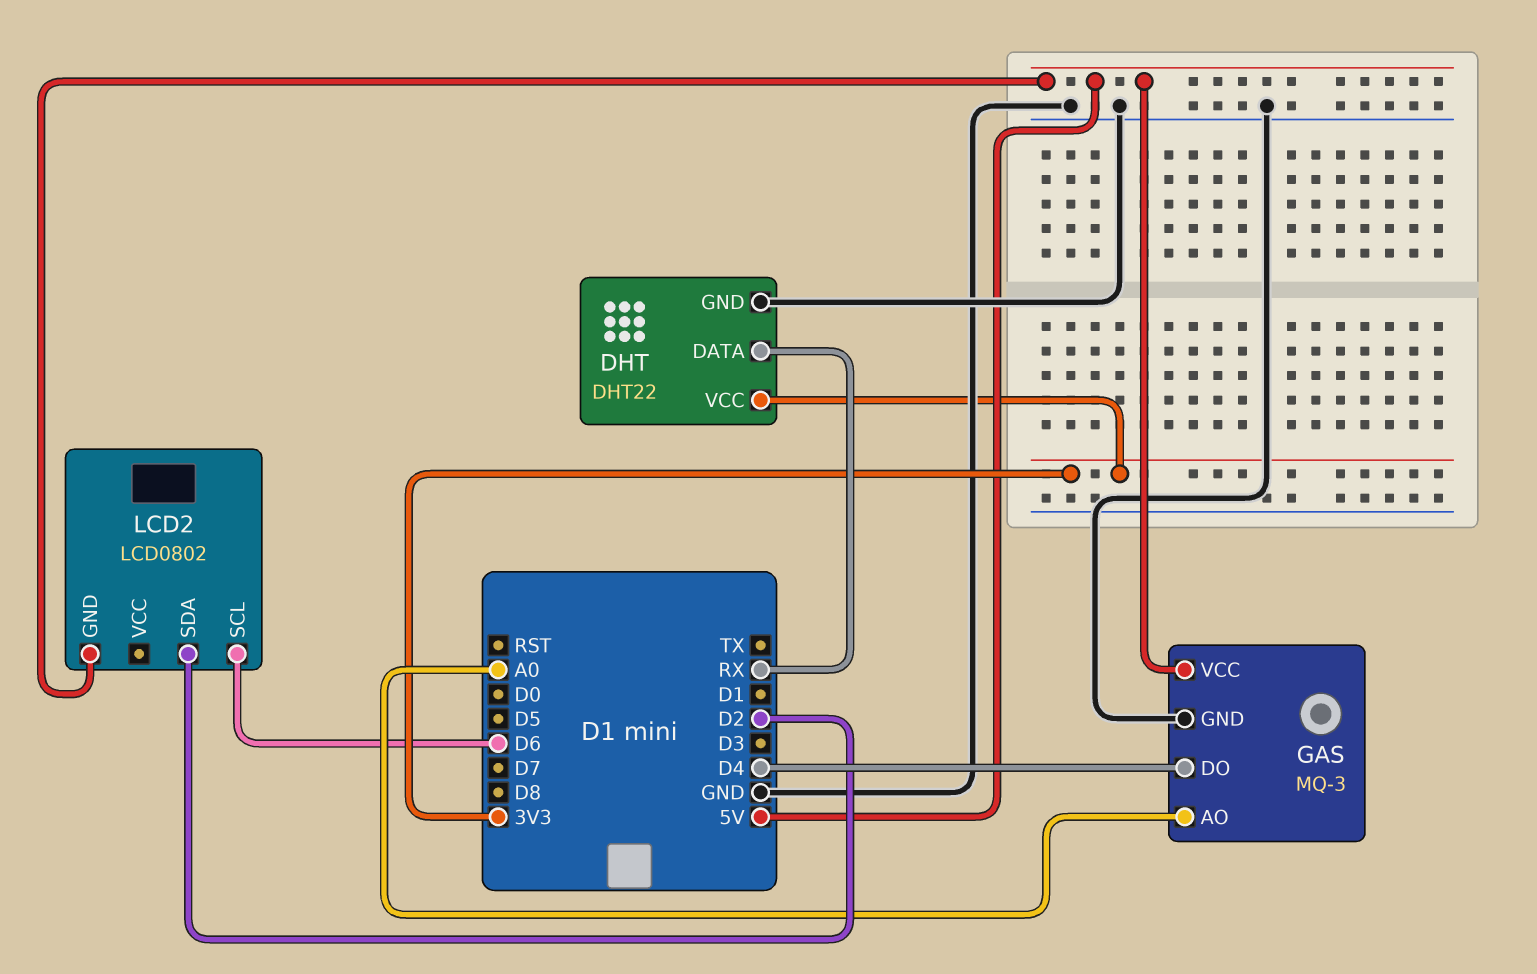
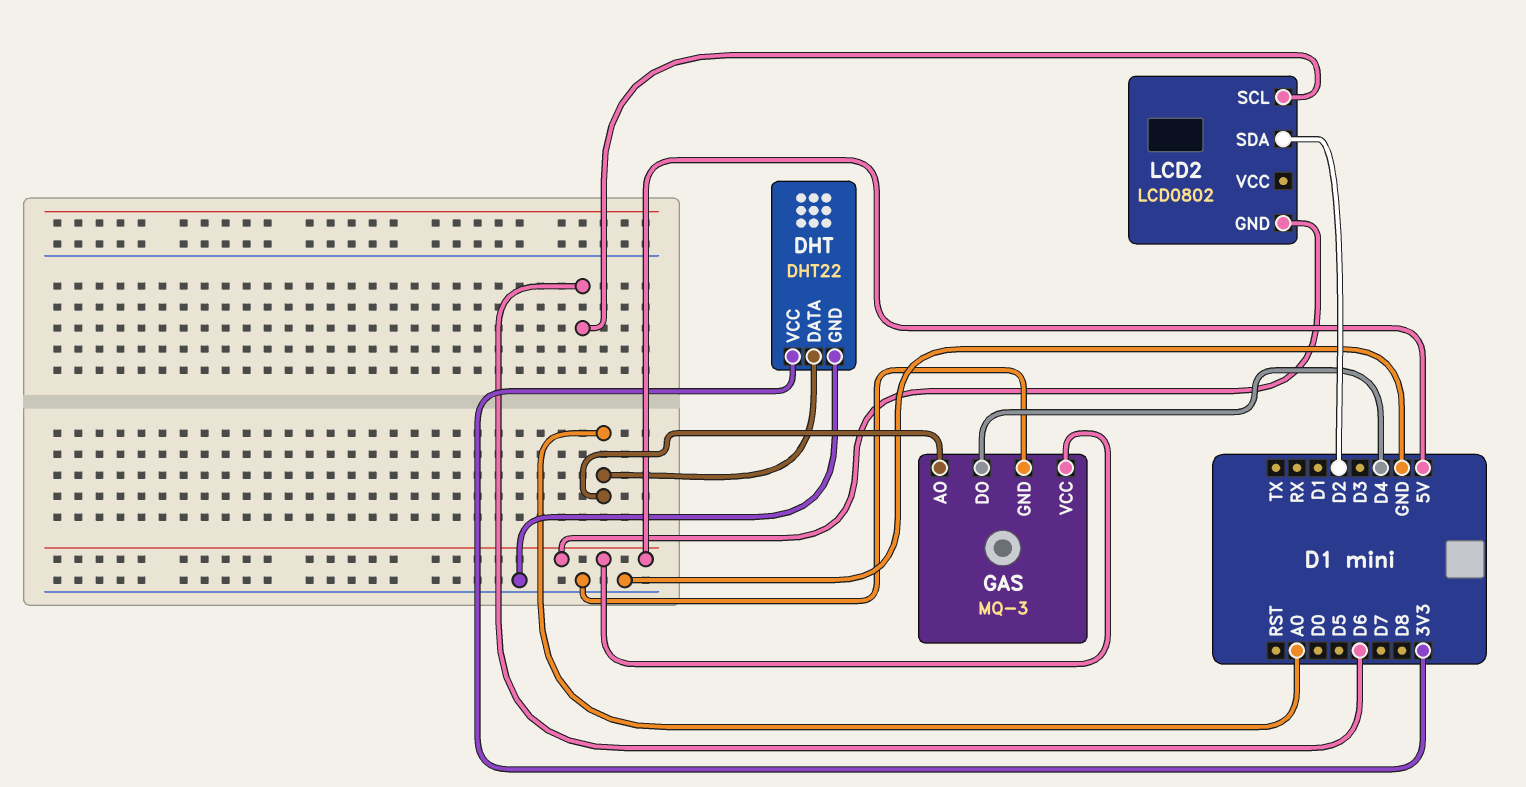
DHT pin DATA: RX -> A0

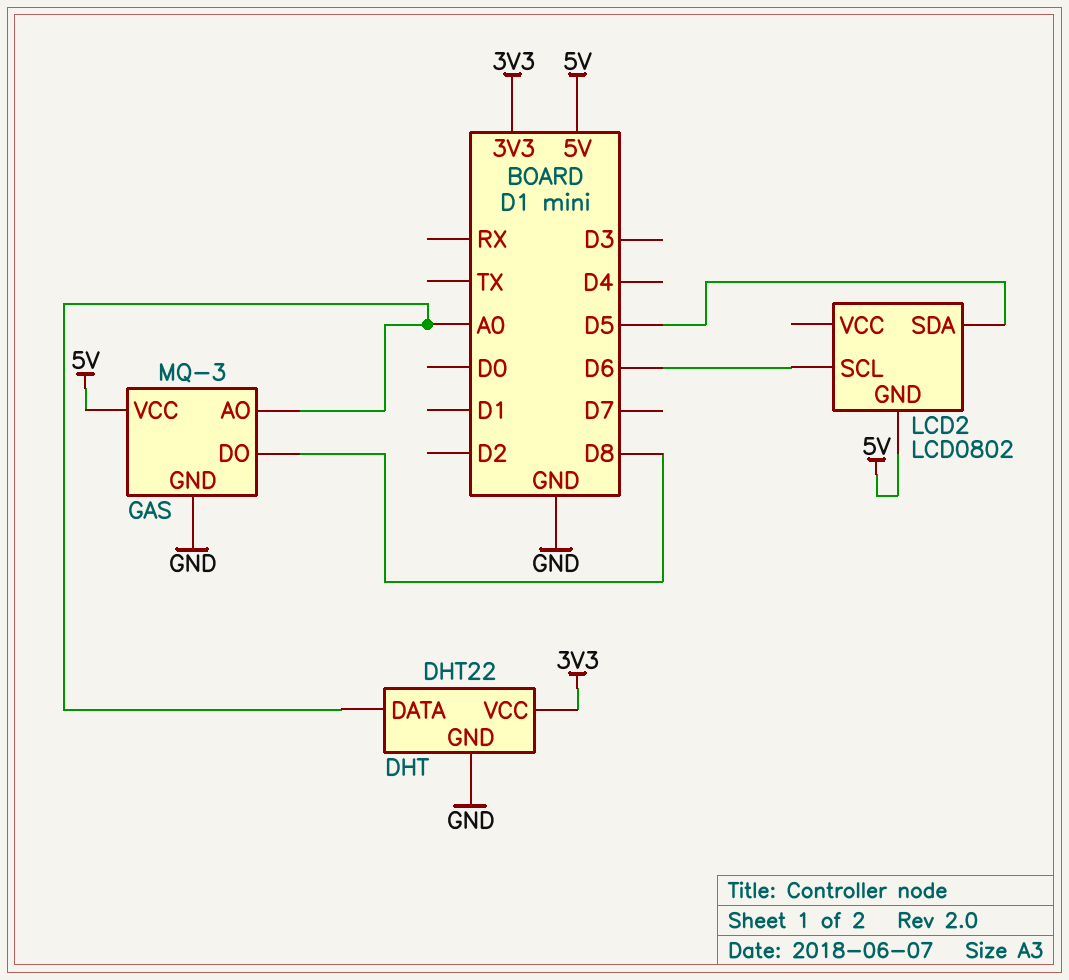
GAS pin DO: D4 -> D8
LCD2 pin SDA: D2 -> D5

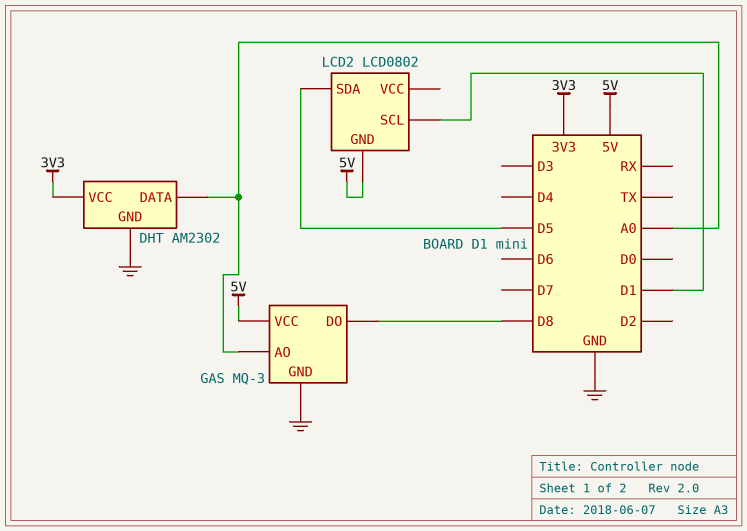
DHT: DHT22 -> AM2302
LCD2 pin SCL: D6 -> D1

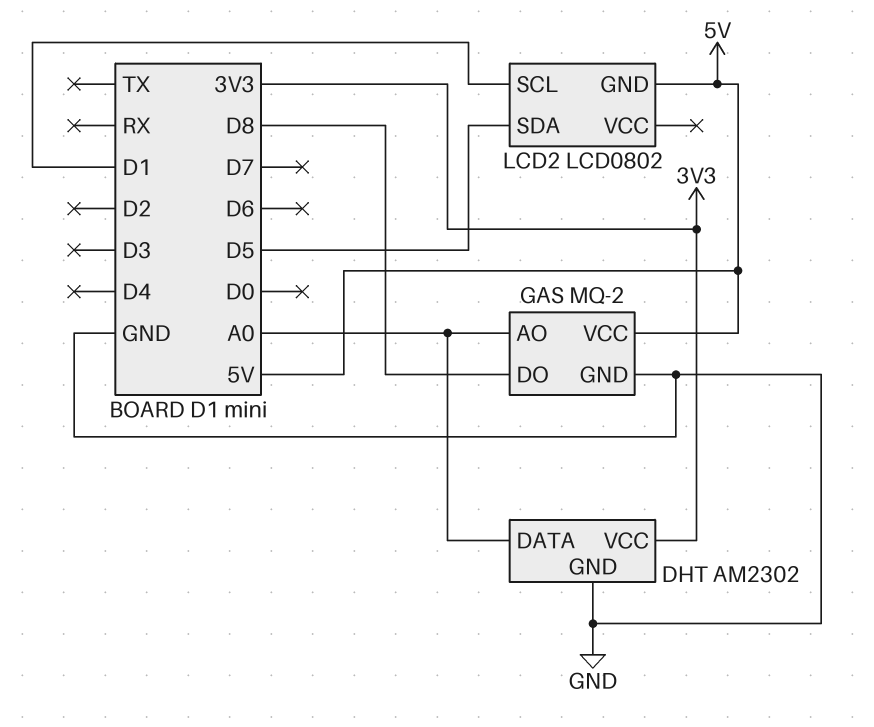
GAS: MQ-3 -> MQ-2

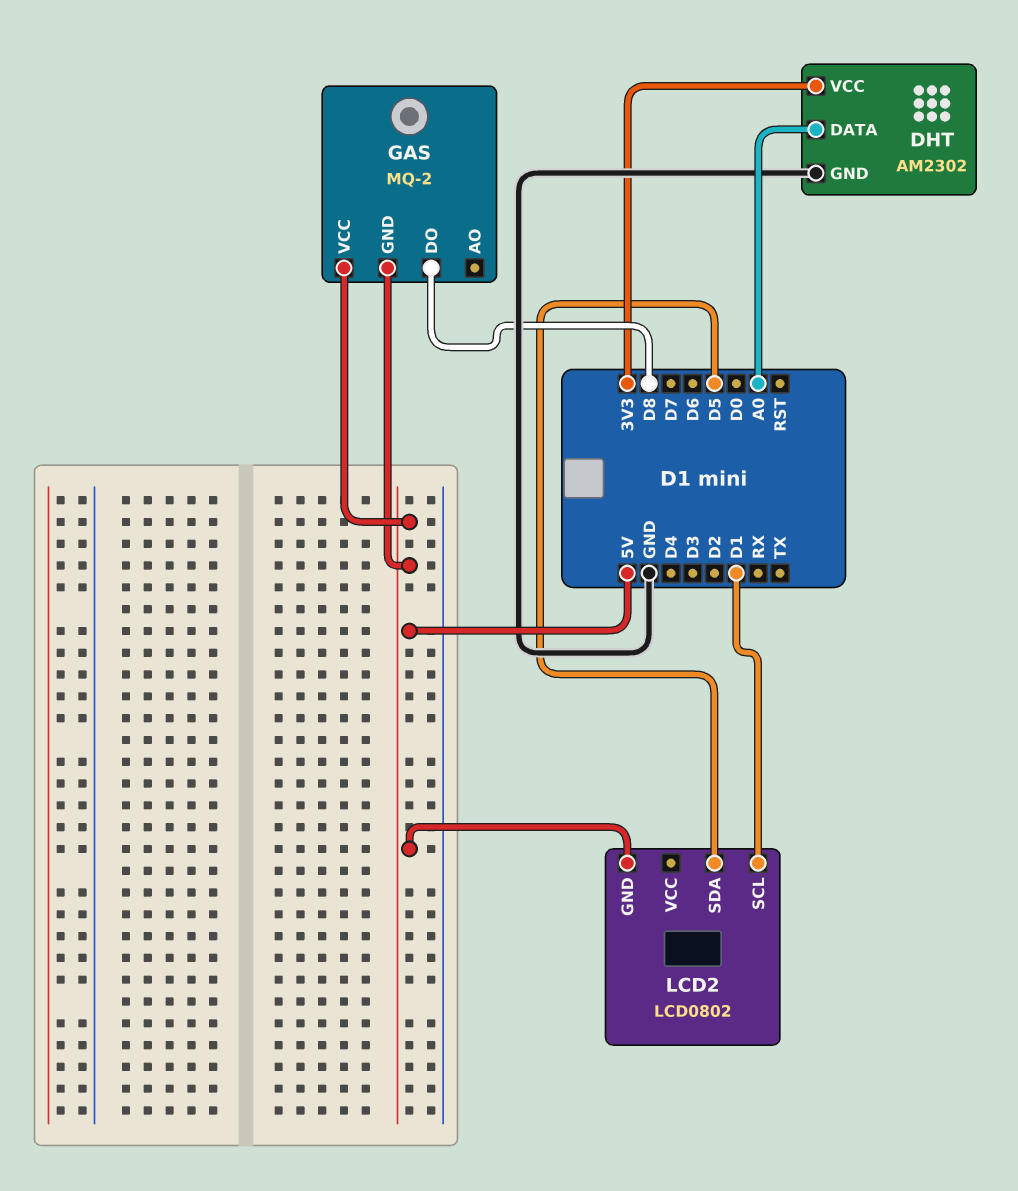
GAS pin AO: A0 -> none
GAS pin GND: GND -> 5V

